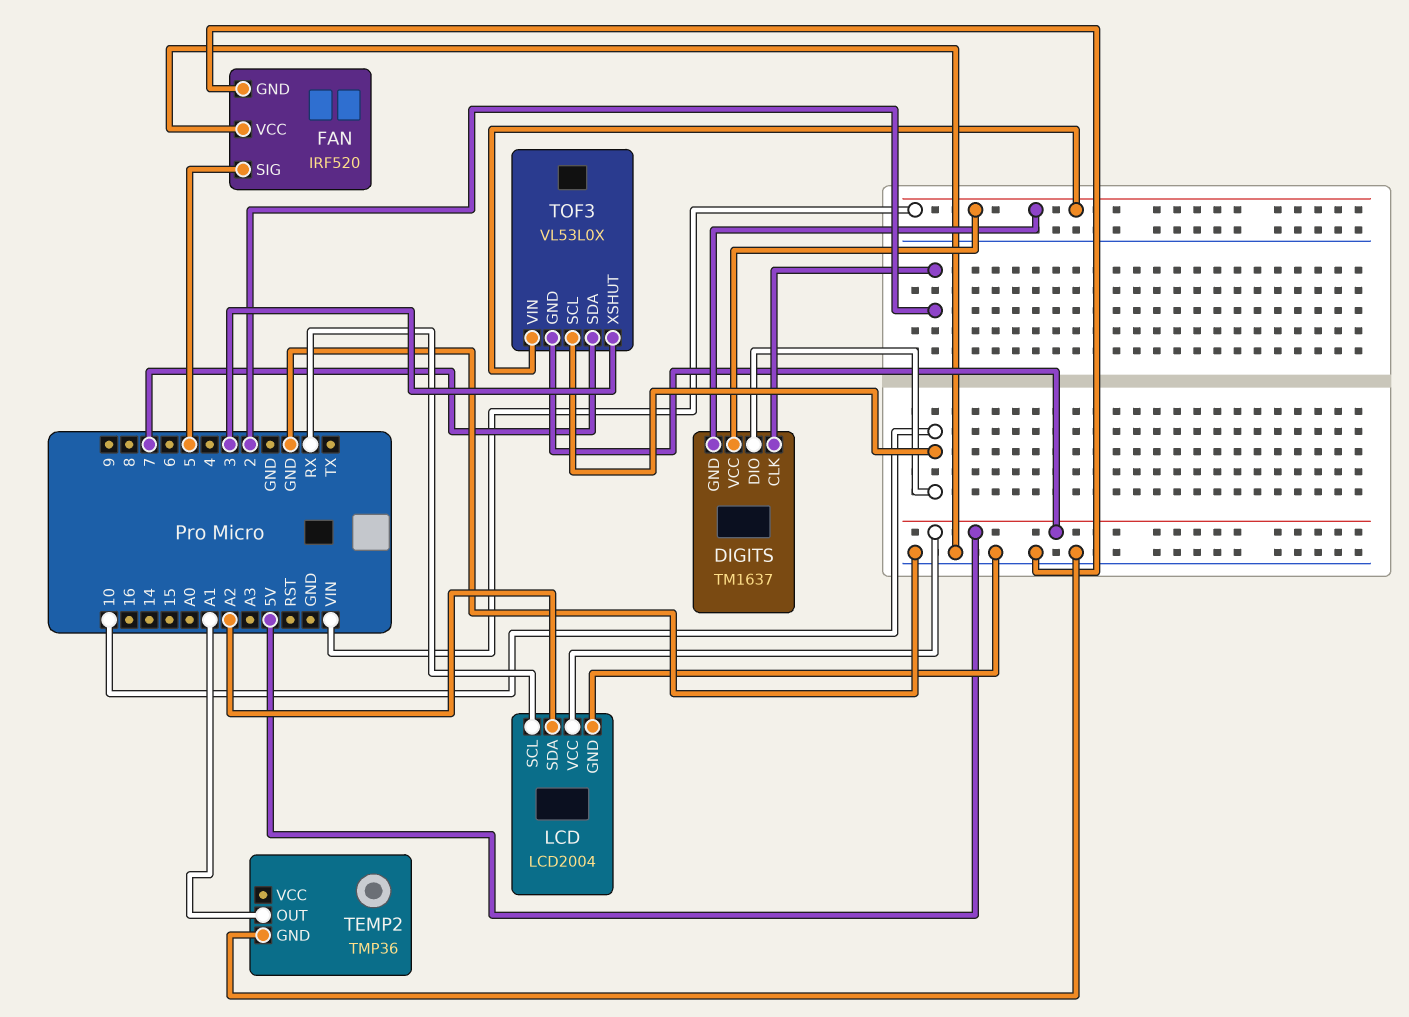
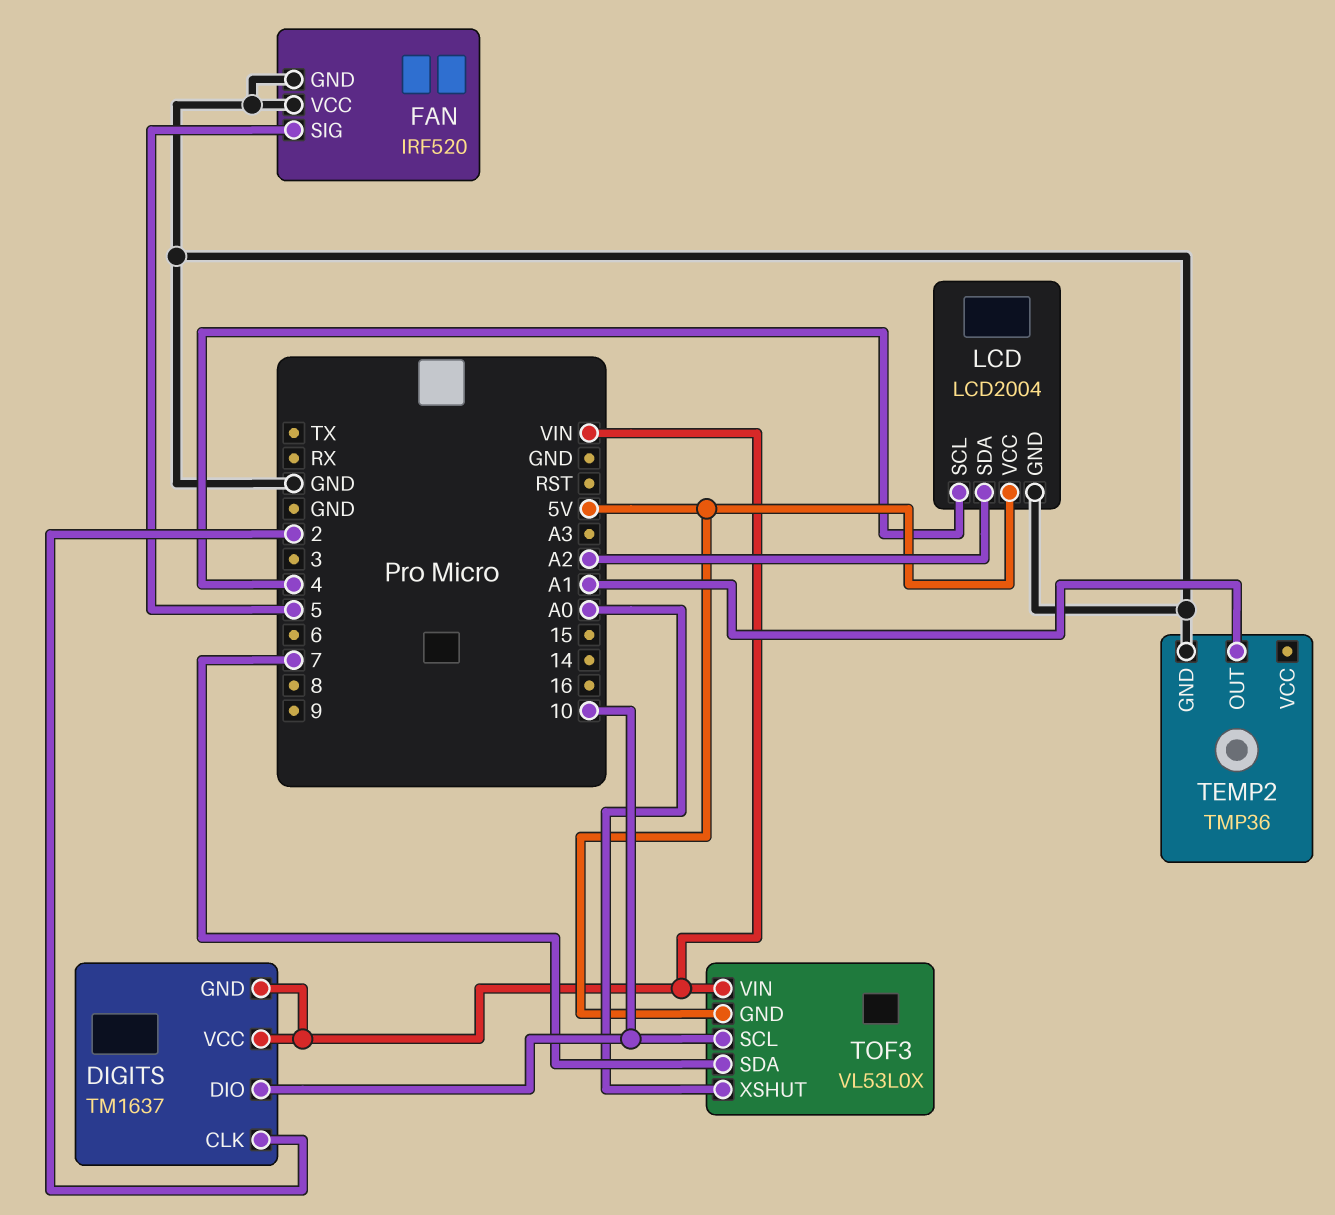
LCD pin SCL: RX -> 4
TOF3 pin XSHUT: 3 -> A0

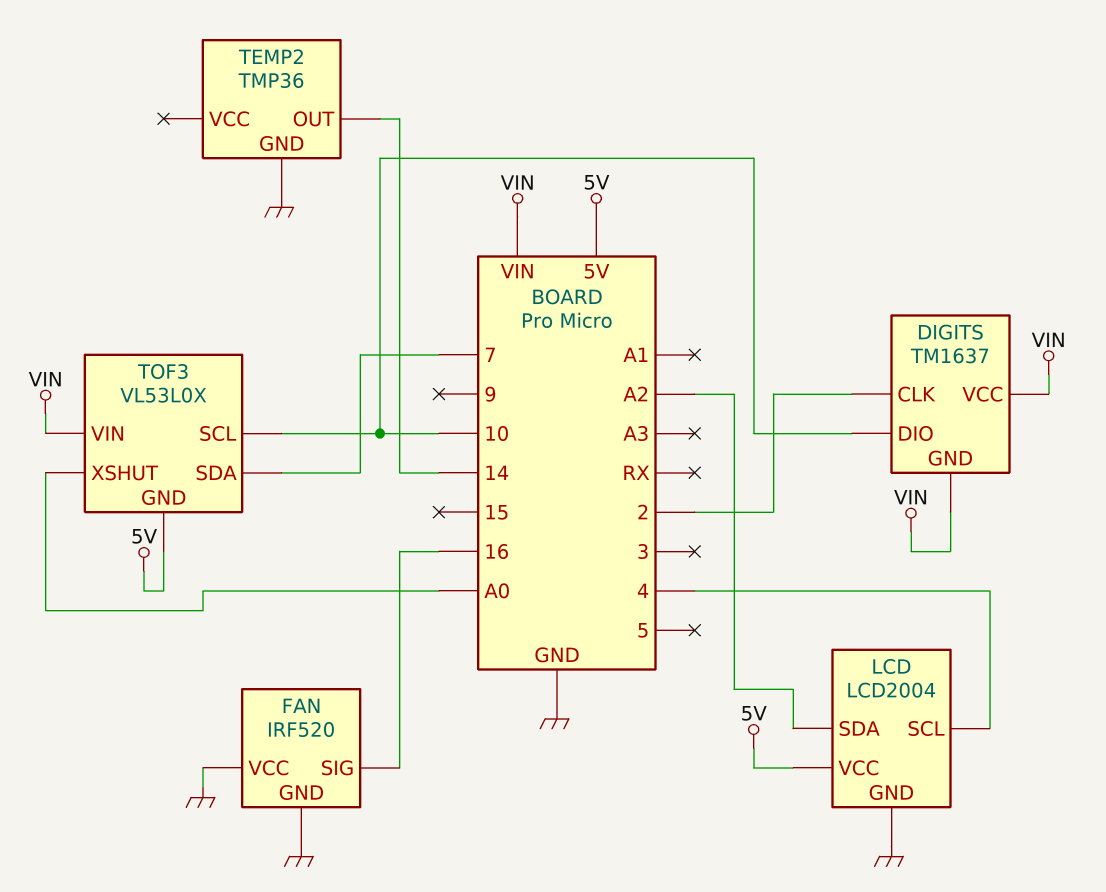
FAN pin SIG: 5 -> 16
TEMP2 pin OUT: A1 -> 14

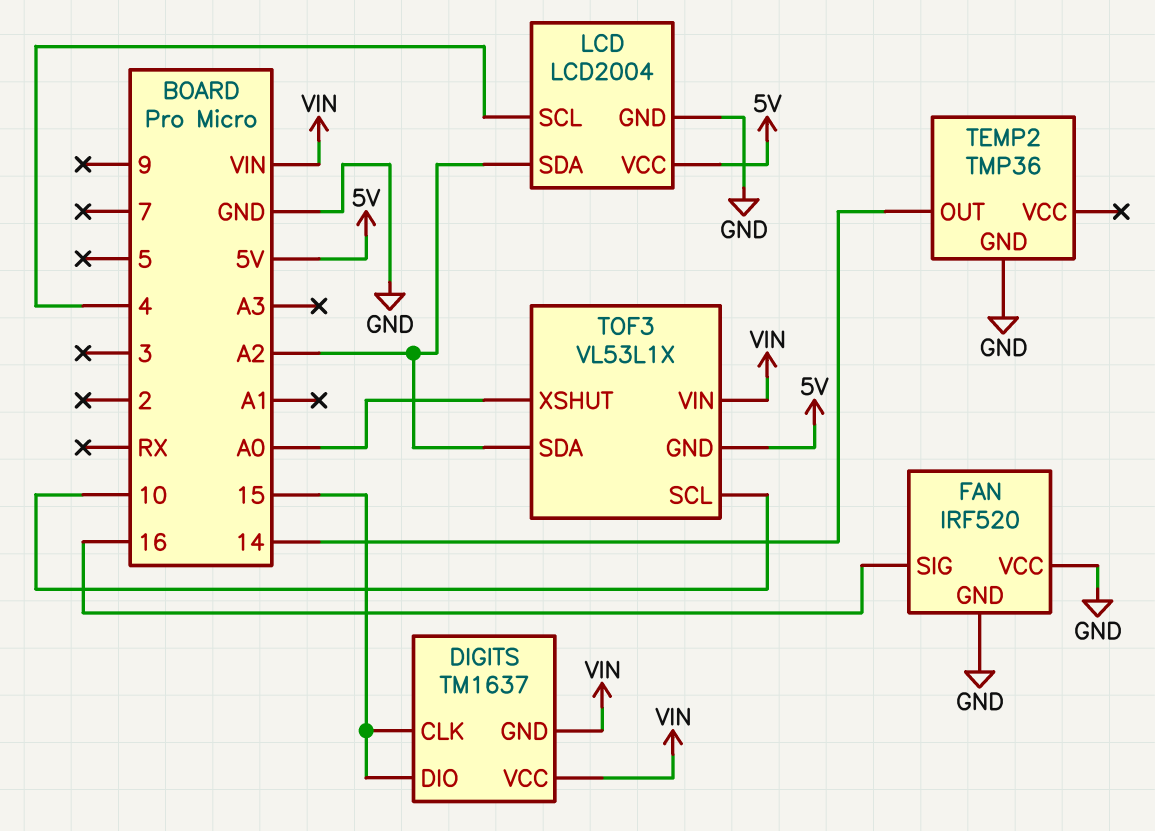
DIGITS pin CLK: 2 -> 15
DIGITS pin DIO: 10 -> 15
TOF3: VL53L0X -> VL53L1X
TOF3 pin SDA: 7 -> A2

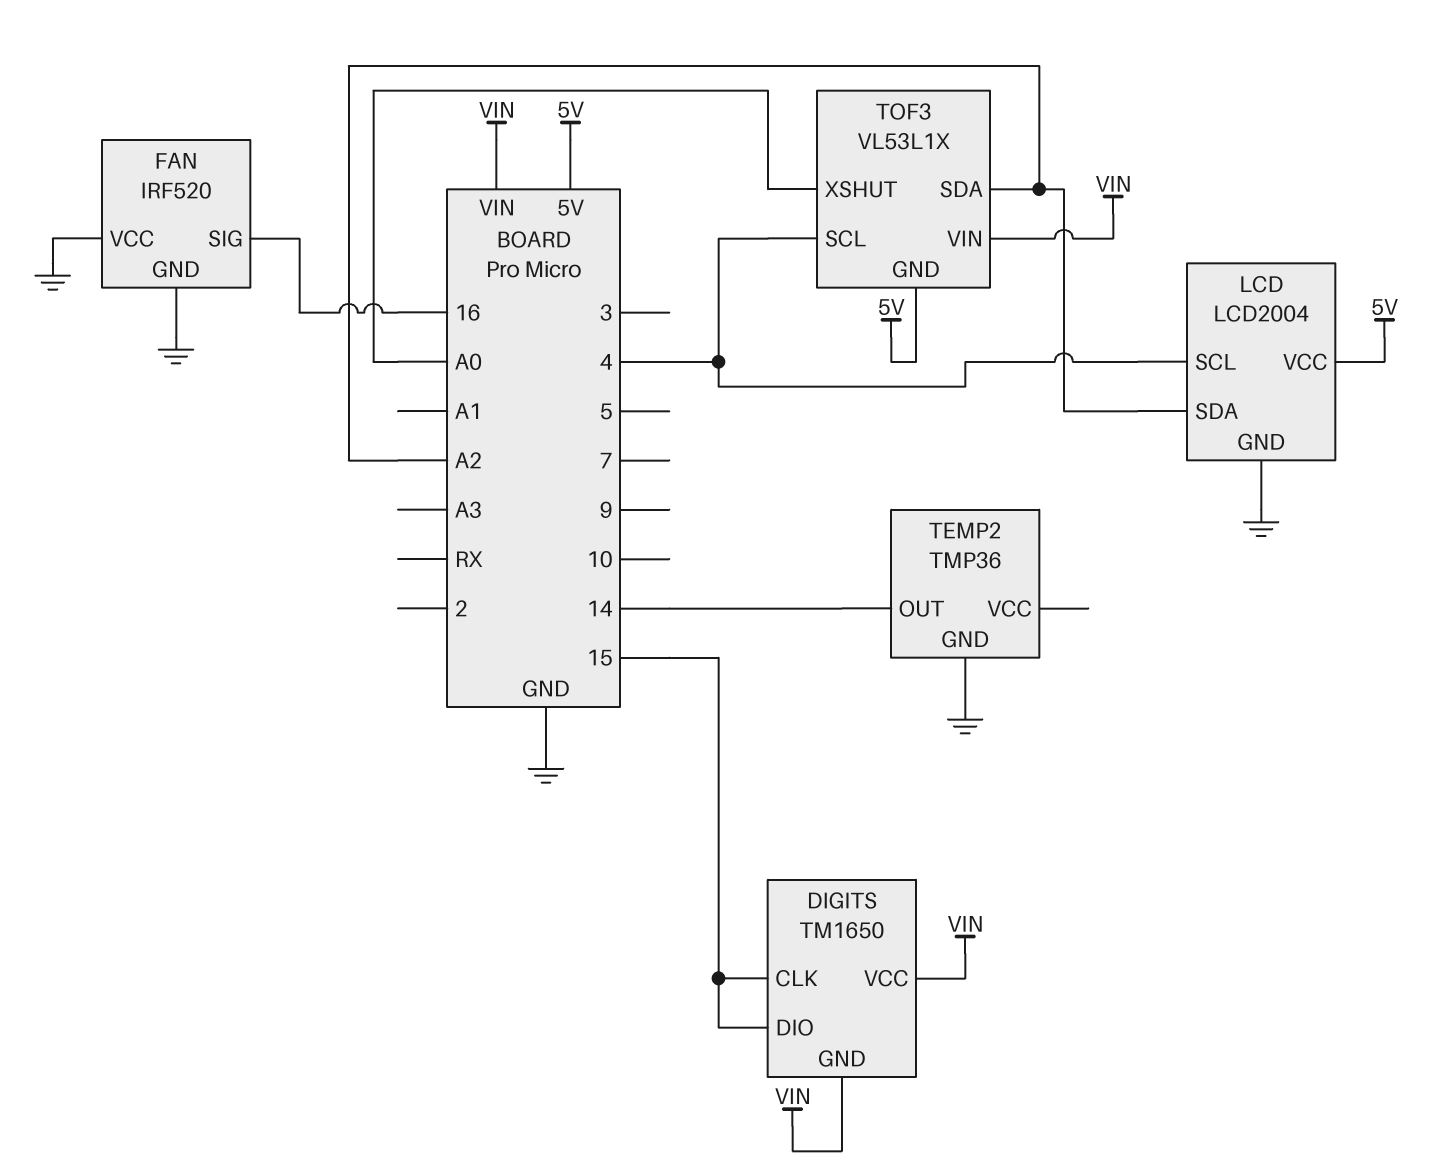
DIGITS: TM1637 -> TM1650
TOF3 pin SCL: 10 -> 4

